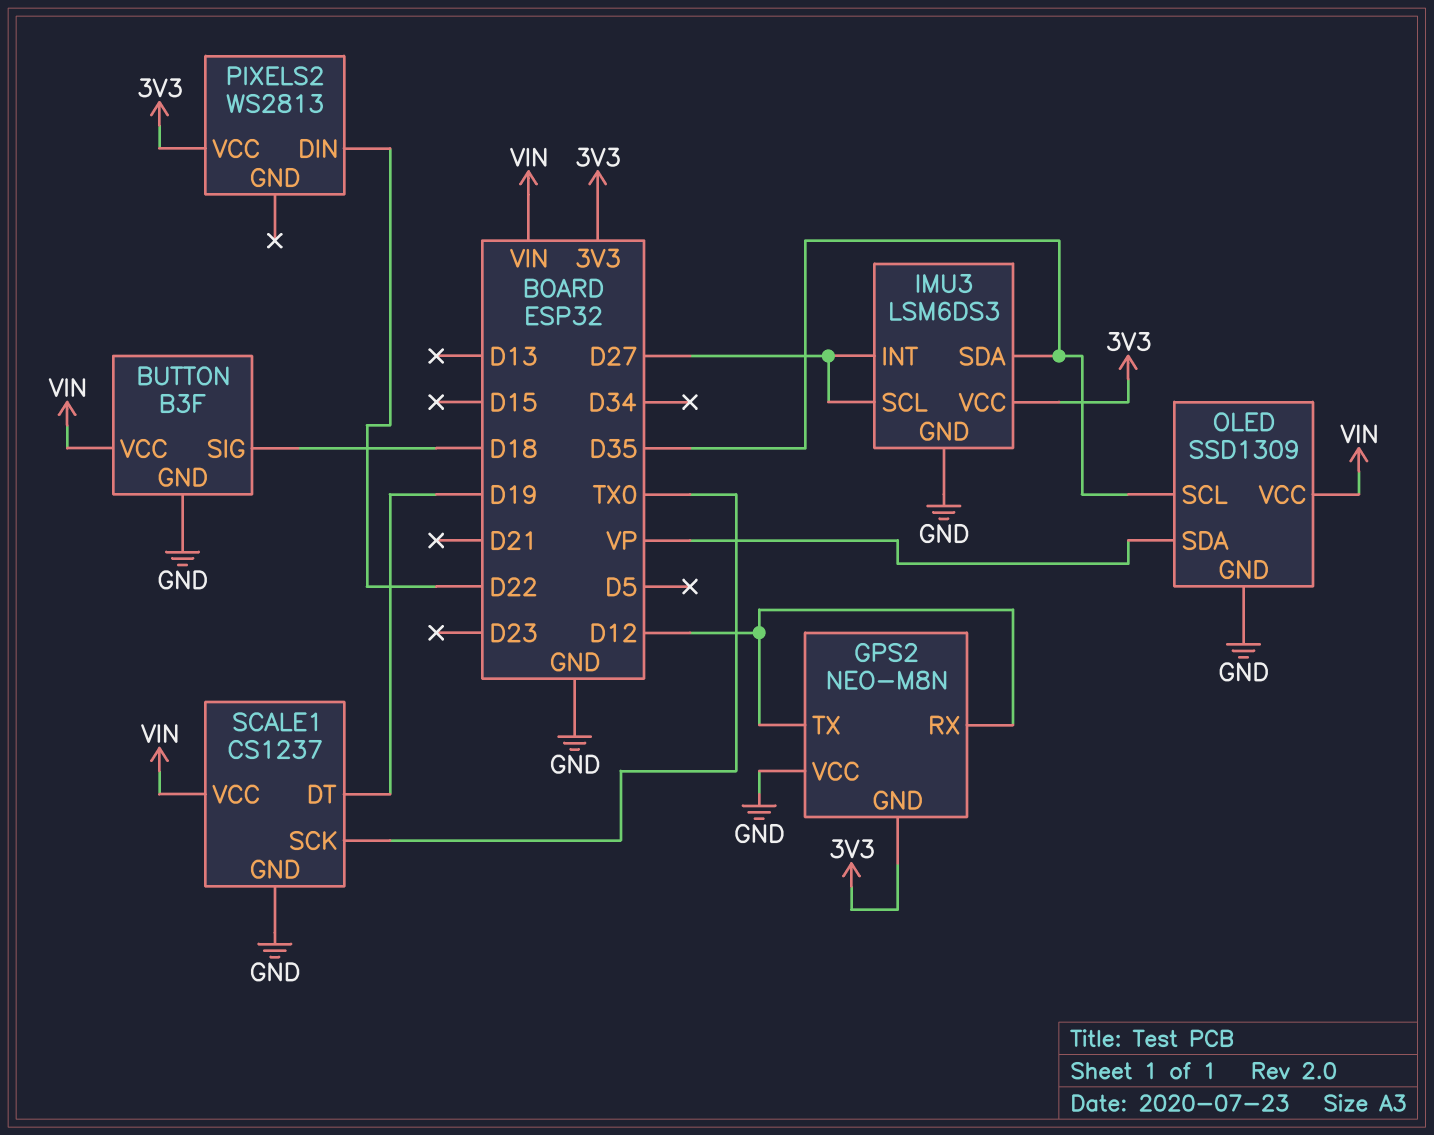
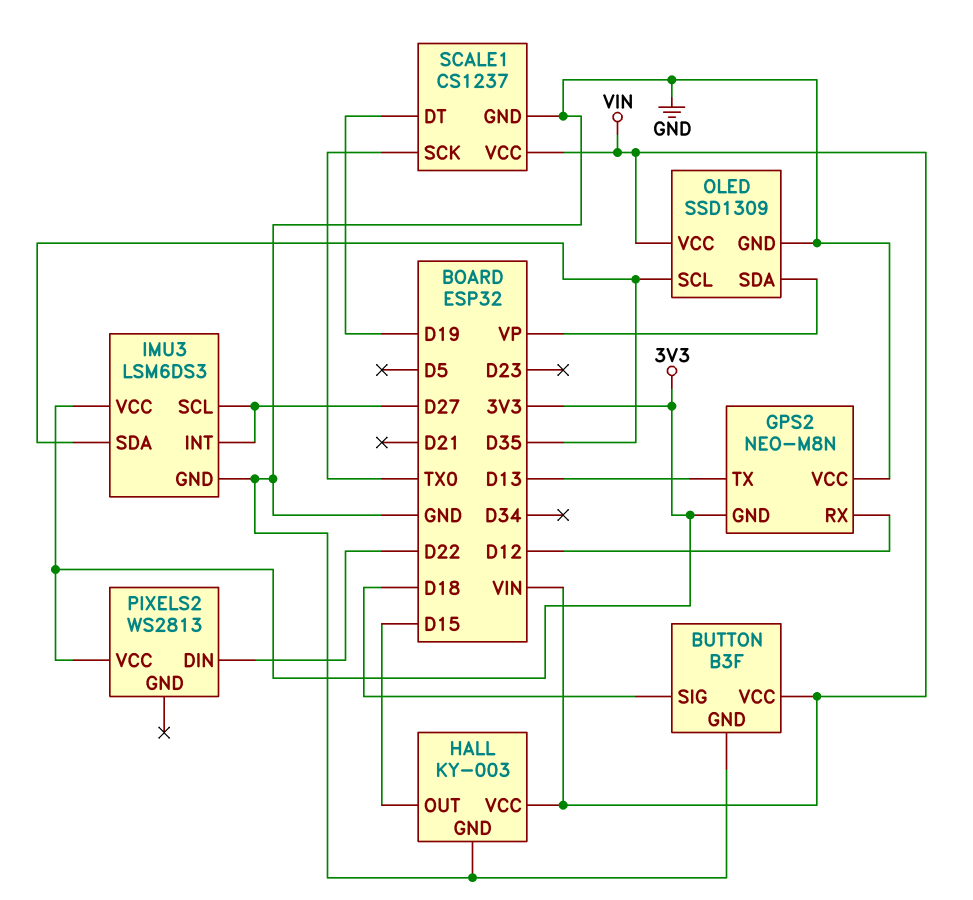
GPS2 pin TX: D12 -> D13
HALL: none -> KY-003
HALL pin GND: none -> GND
HALL pin OUT: none -> D15
HALL pin VCC: none -> VIN

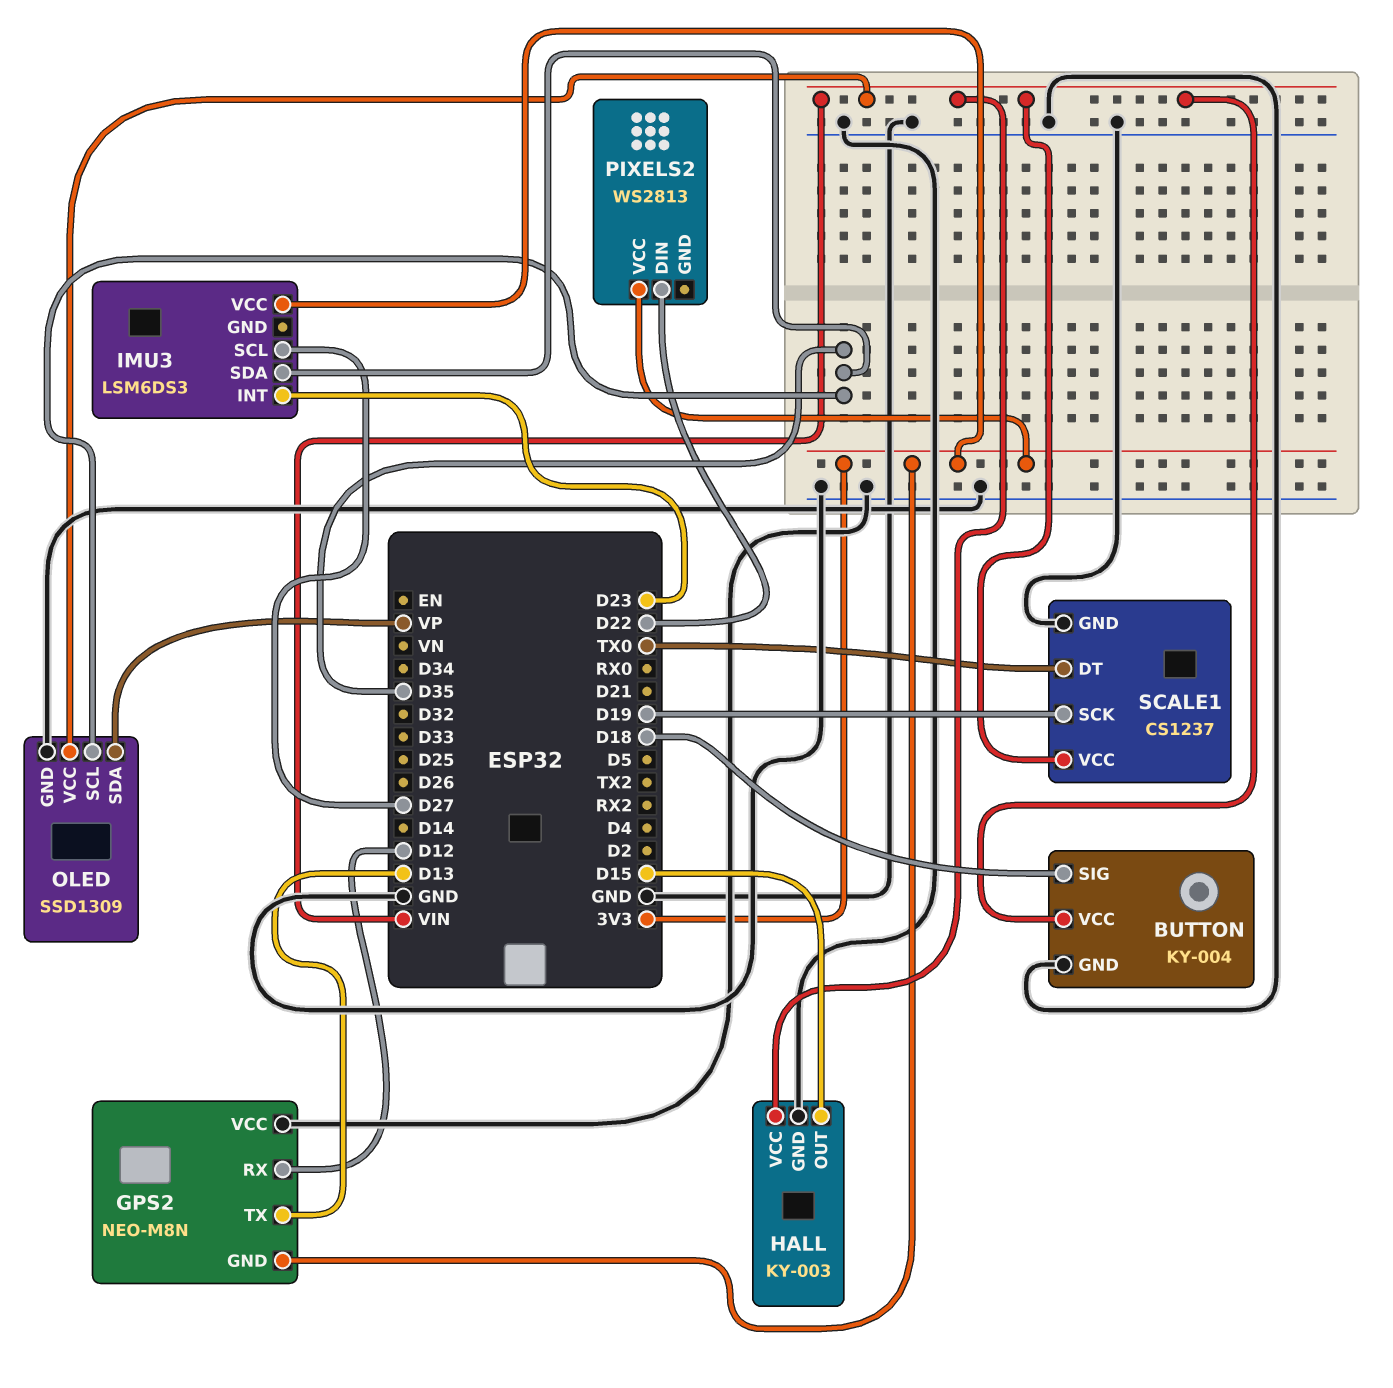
BUTTON: B3F -> KY-004
IMU3 pin GND: GND -> none
IMU3 pin INT: D27 -> D23
SCALE1 pin DT: D19 -> TX0
SCALE1 pin SCK: TX0 -> D19

